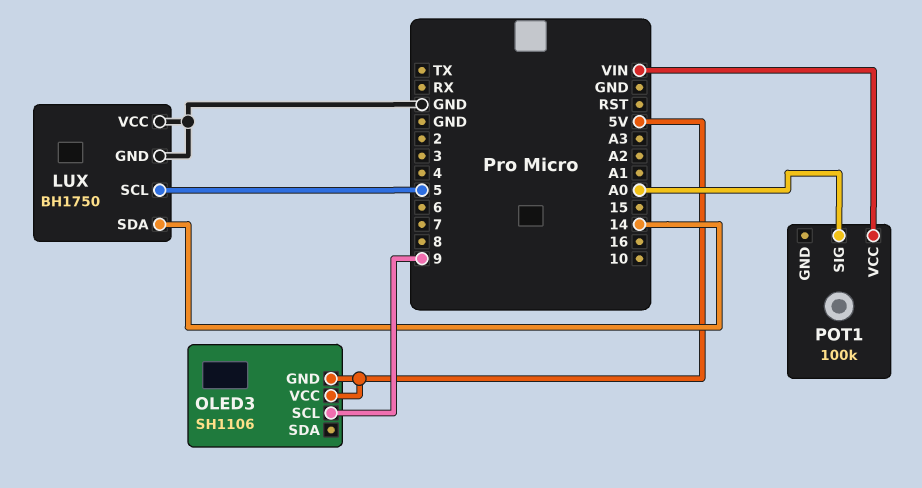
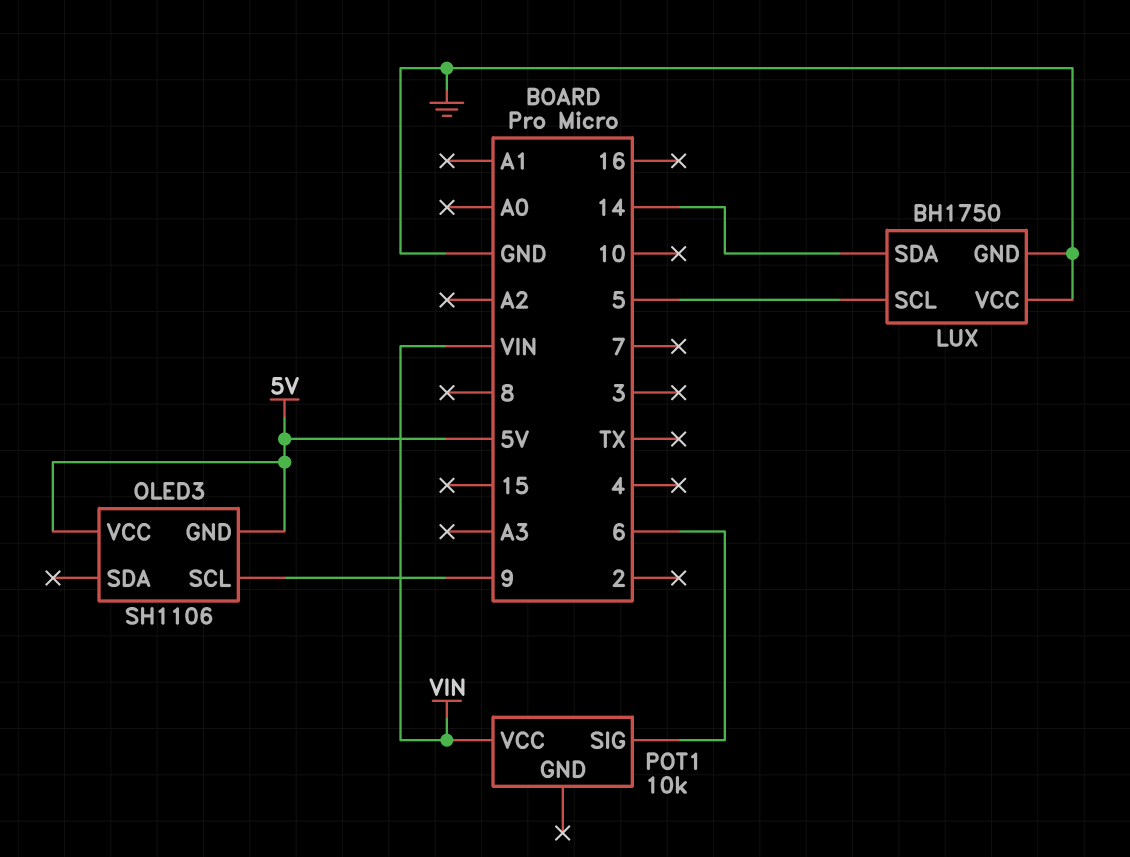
POT1: 100k -> 10k
POT1 pin SIG: A0 -> 6

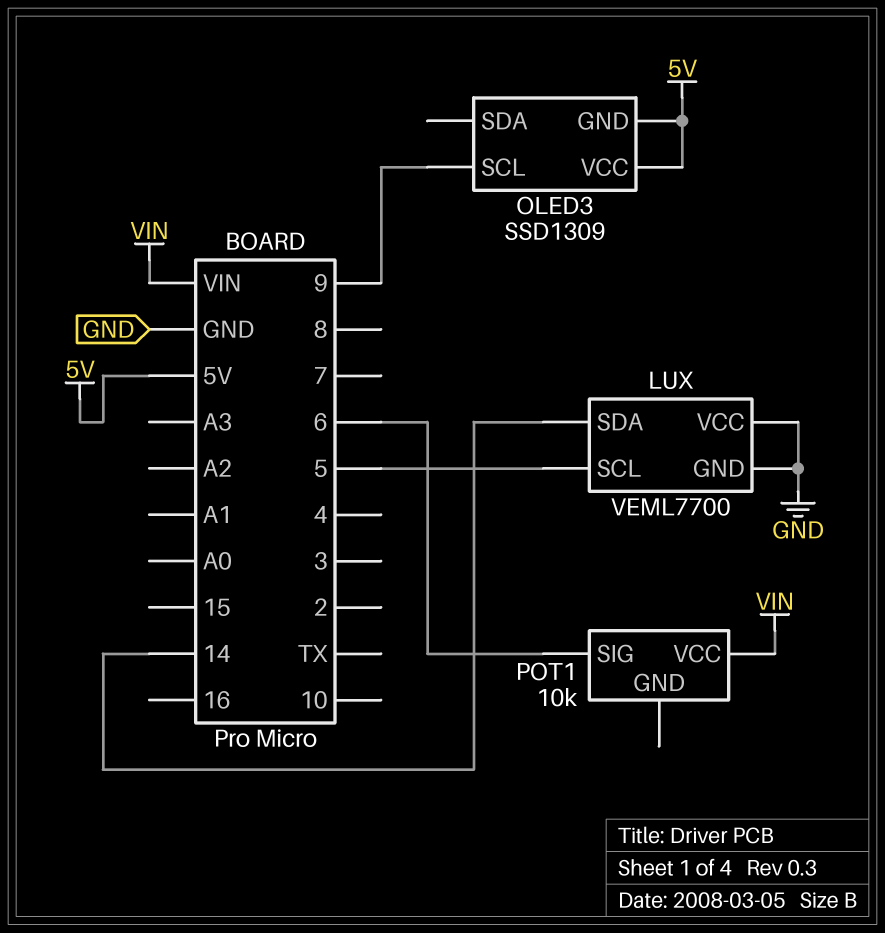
LUX: BH1750 -> VEML7700
OLED3: SH1106 -> SSD1309

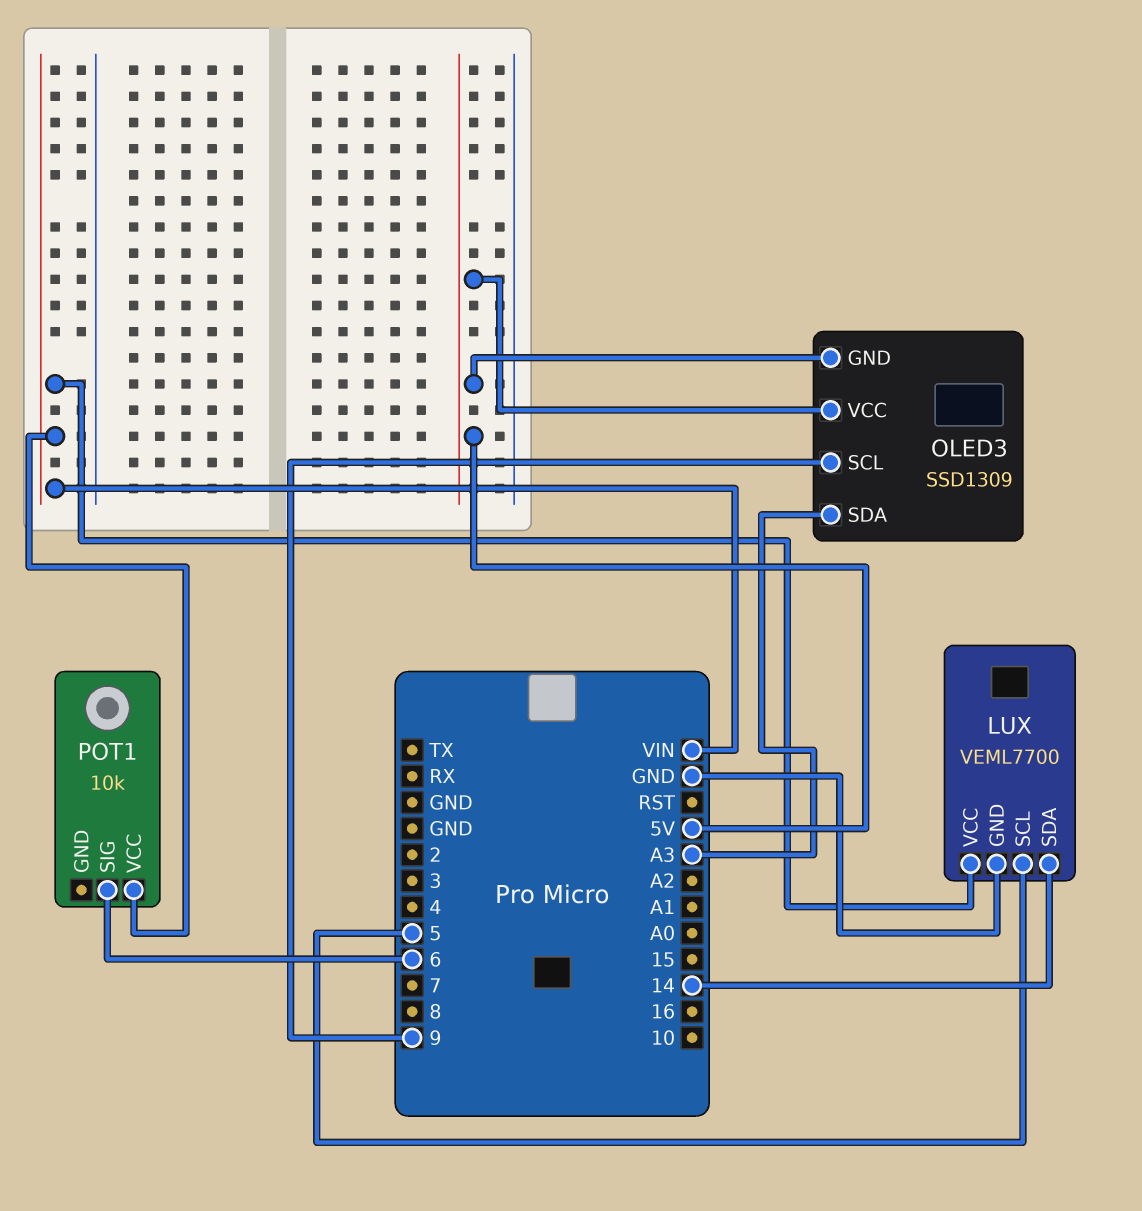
LUX pin VCC: GND -> VIN
OLED3 pin SDA: none -> A3

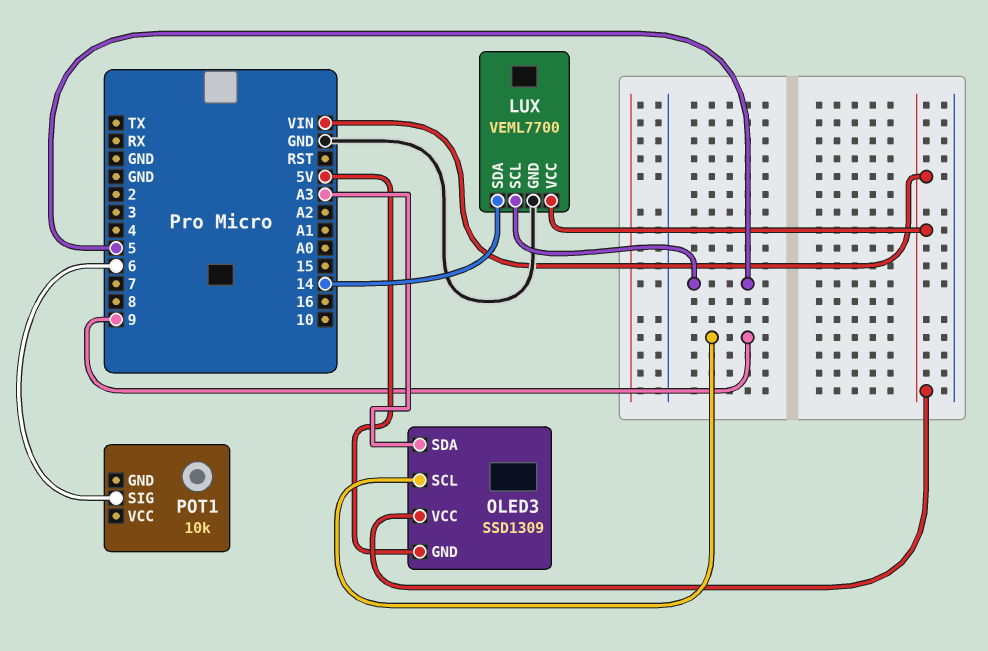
OLED3 pin VCC: 5V -> VIN
POT1 pin VCC: VIN -> none

